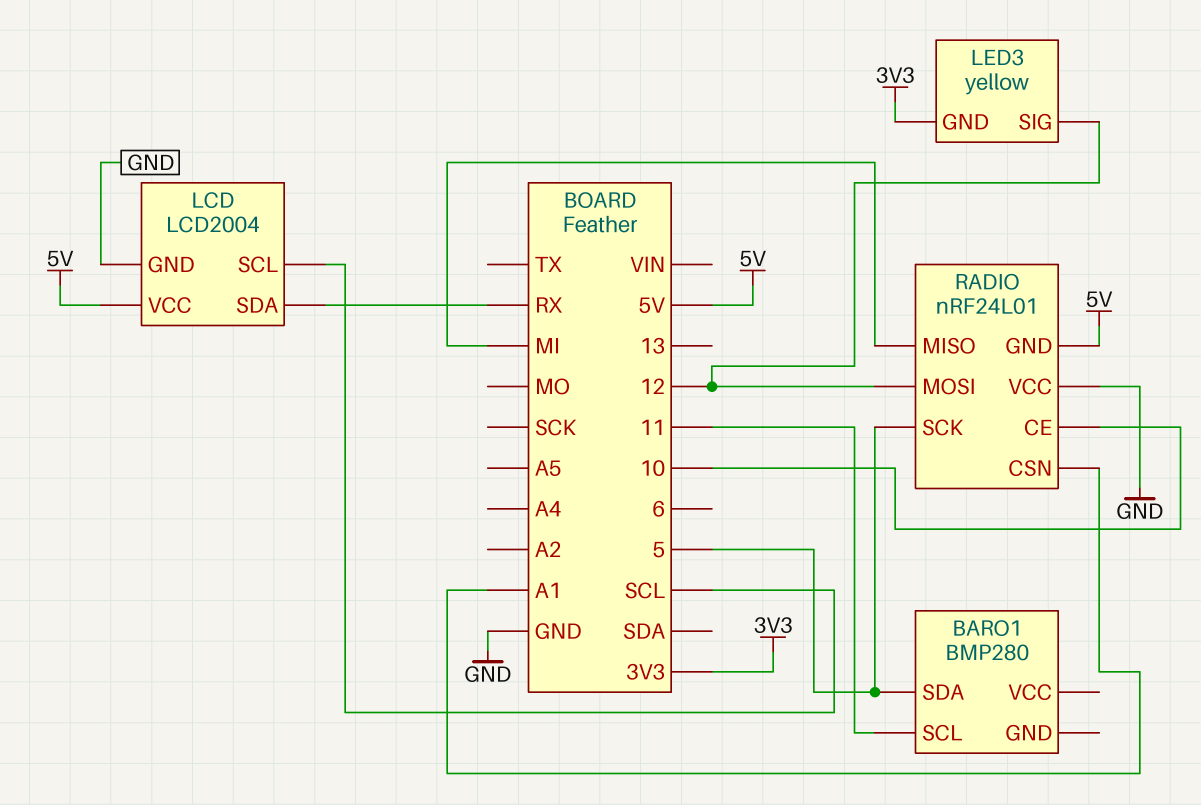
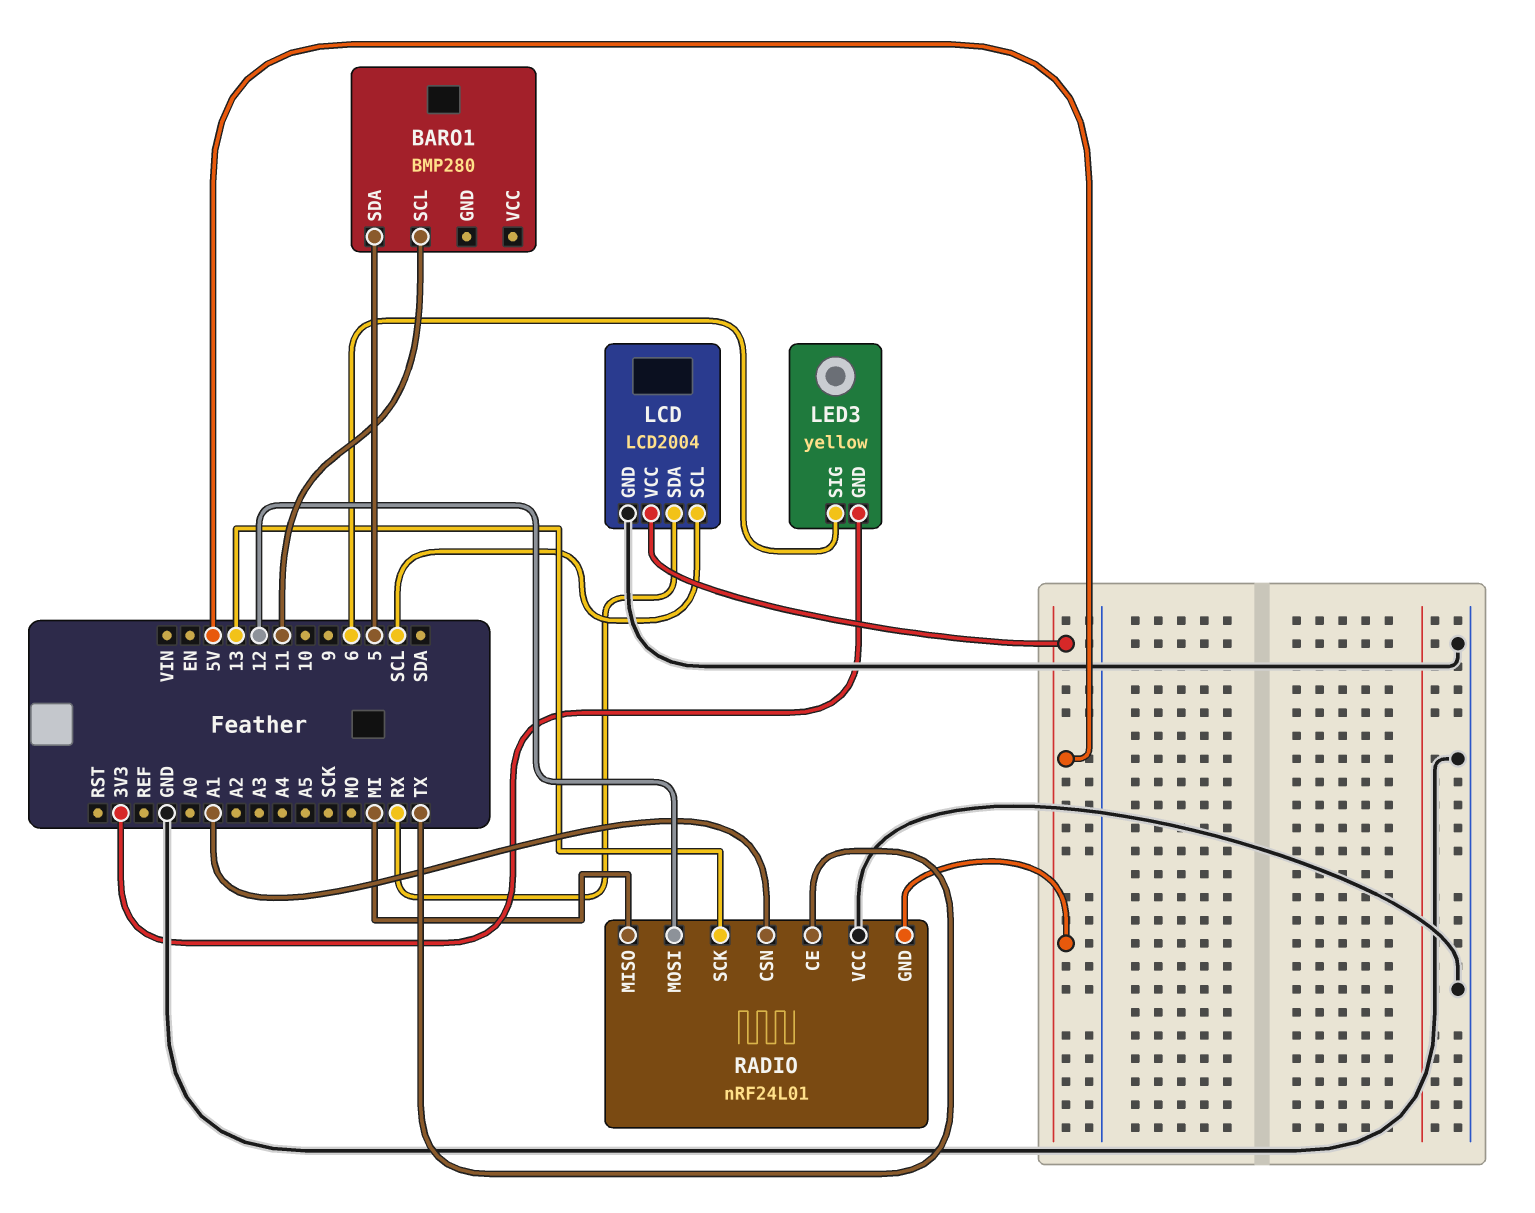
LED3 pin SIG: 12 -> 6
RADIO pin CE: 10 -> TX
RADIO pin SCK: 5 -> 13

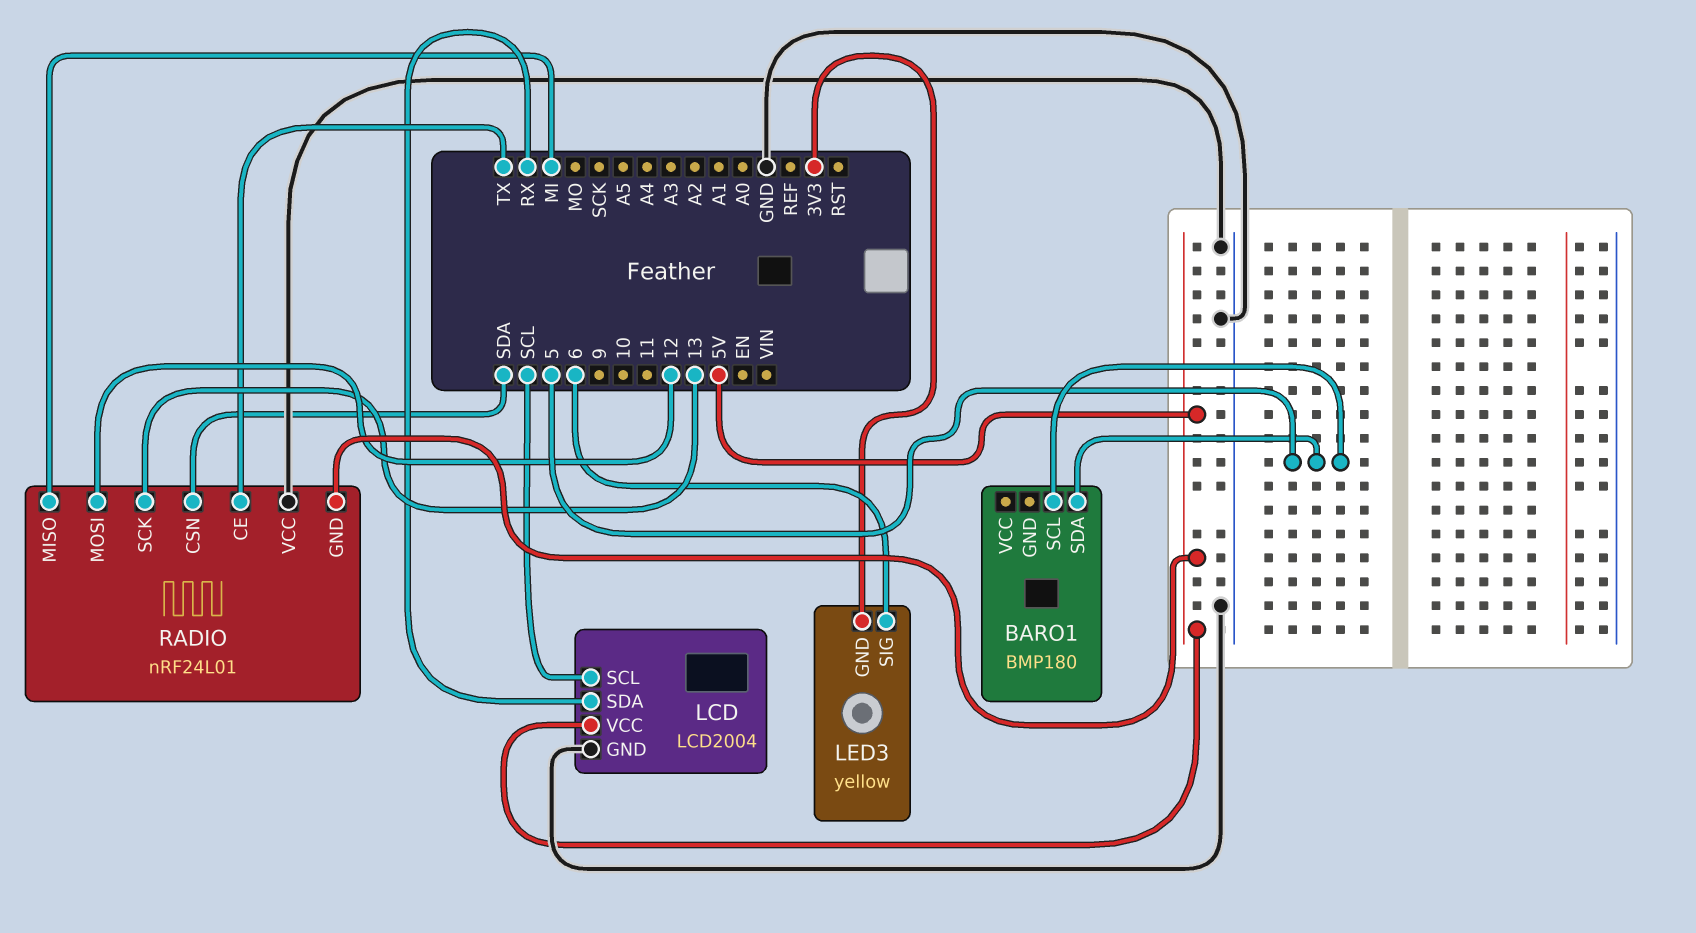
BARO1: BMP280 -> BMP180
BARO1 pin SCL: 11 -> 5
RADIO pin CSN: A1 -> SDA

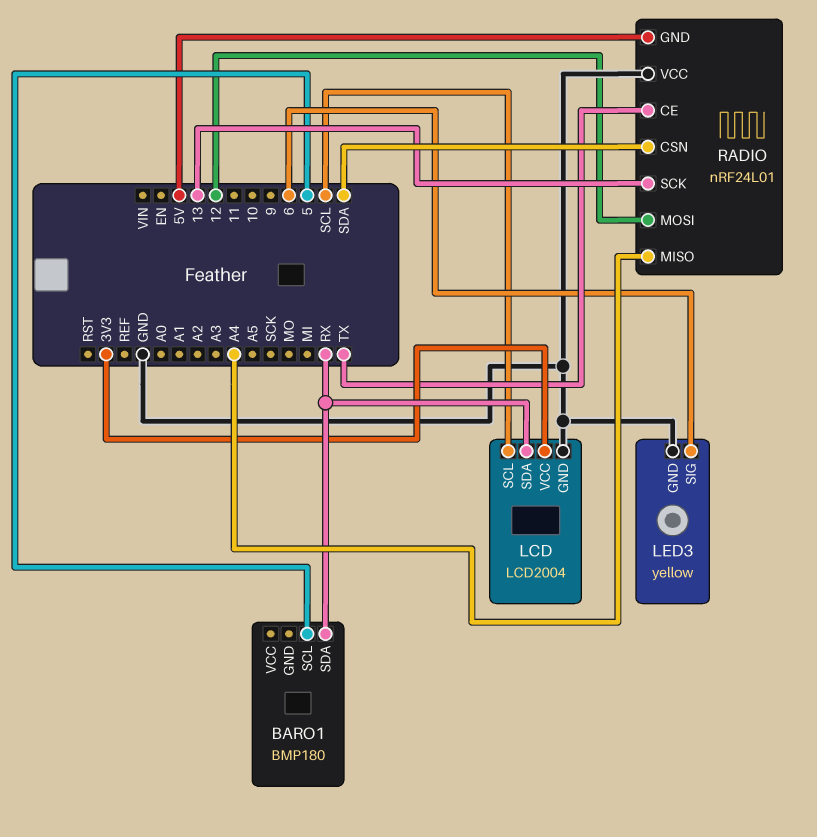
BARO1 pin SDA: 5 -> RX
LCD pin VCC: 5V -> 3V3
LED3 pin GND: 3V3 -> GND
RADIO pin MISO: MI -> A4

